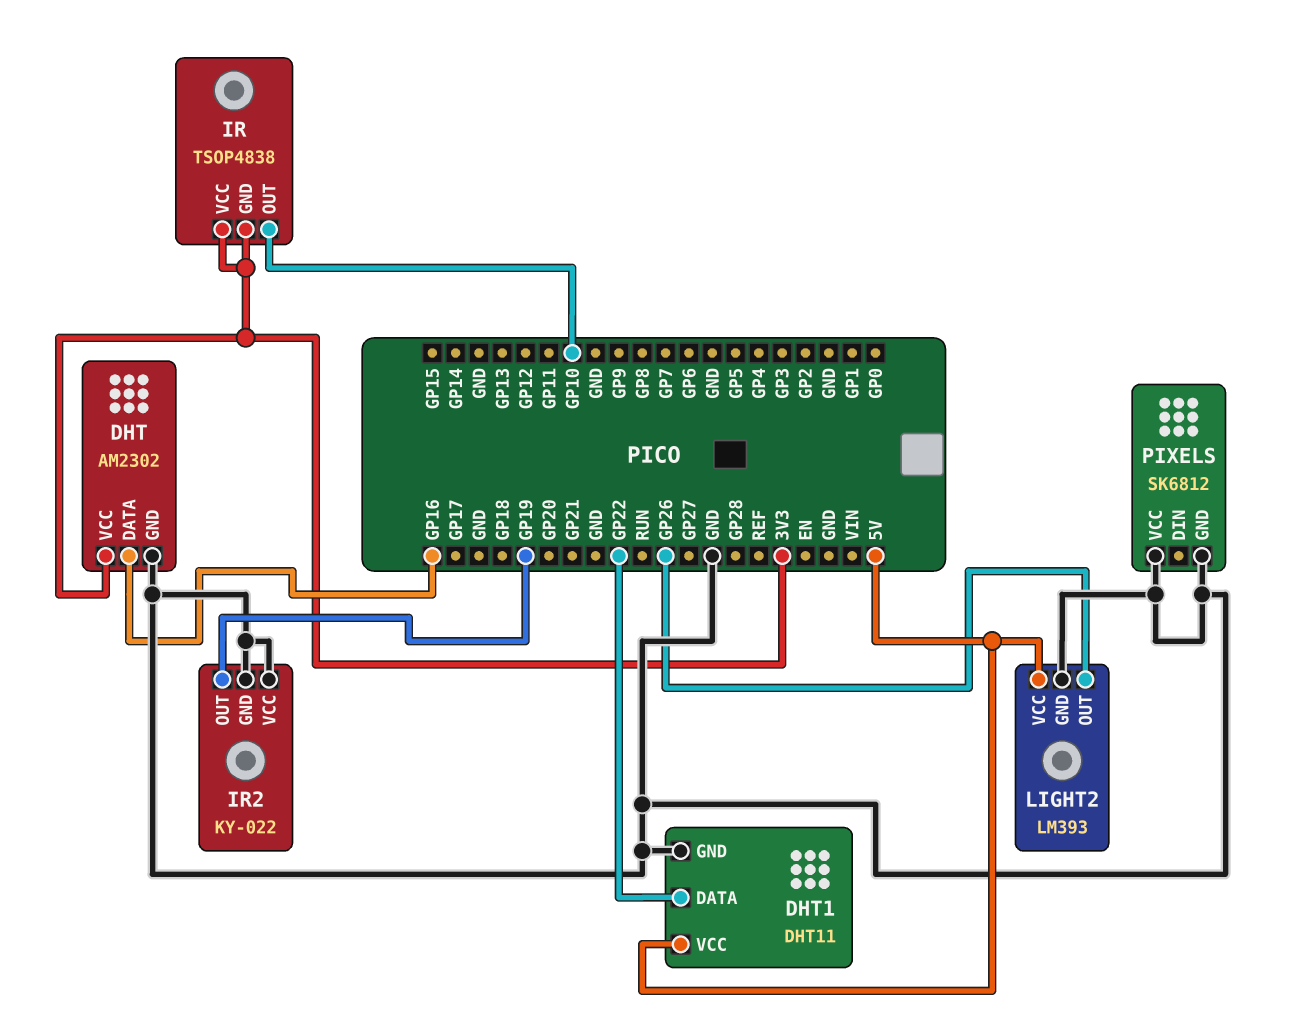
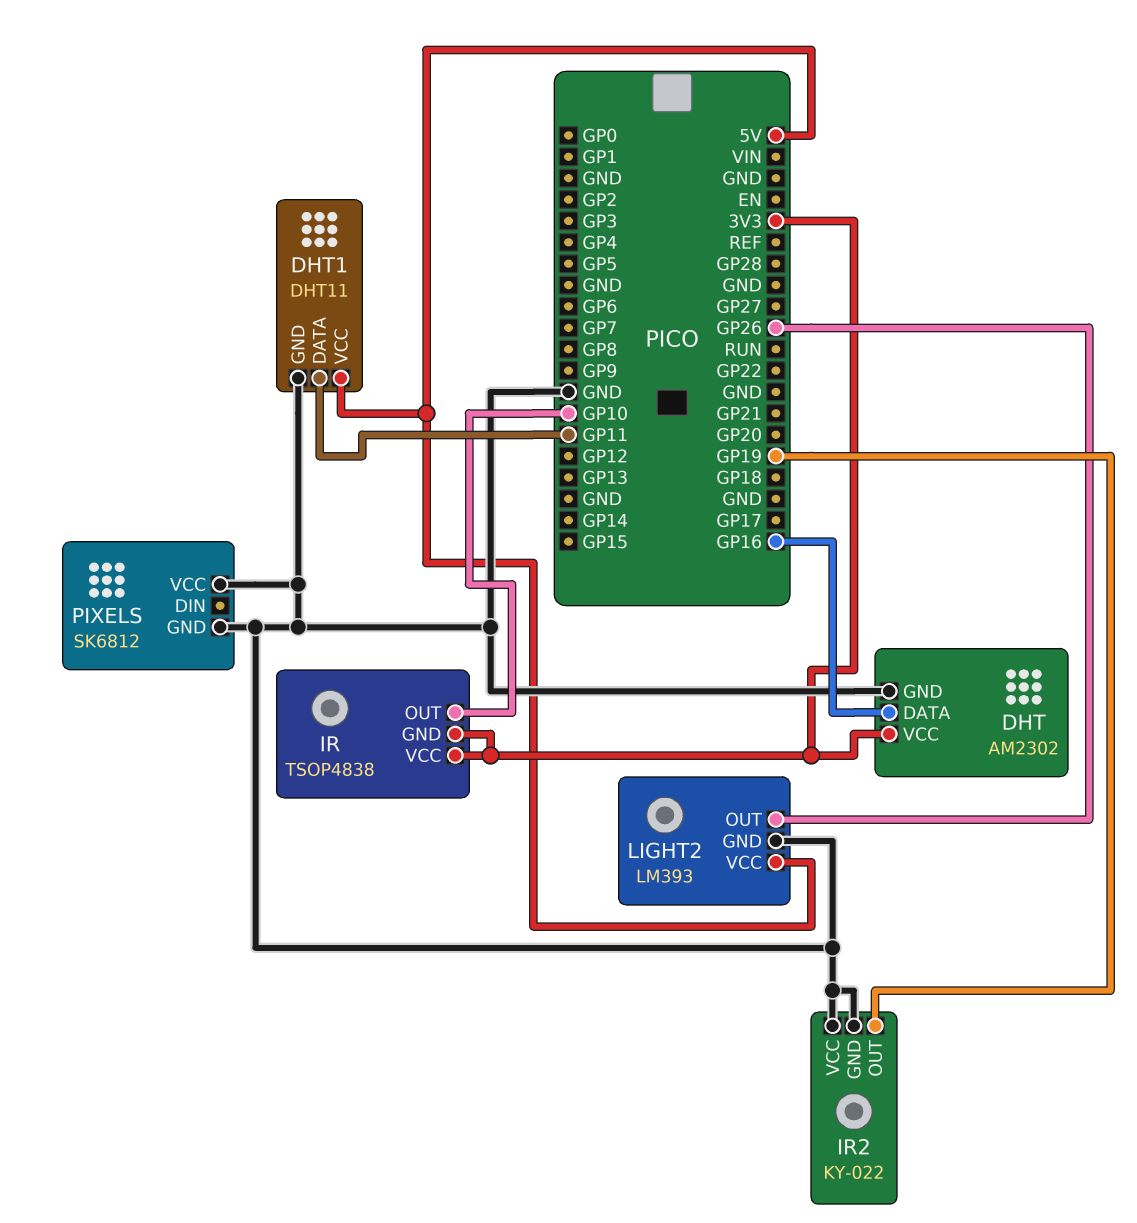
DHT1 pin DATA: GP22 -> GP11

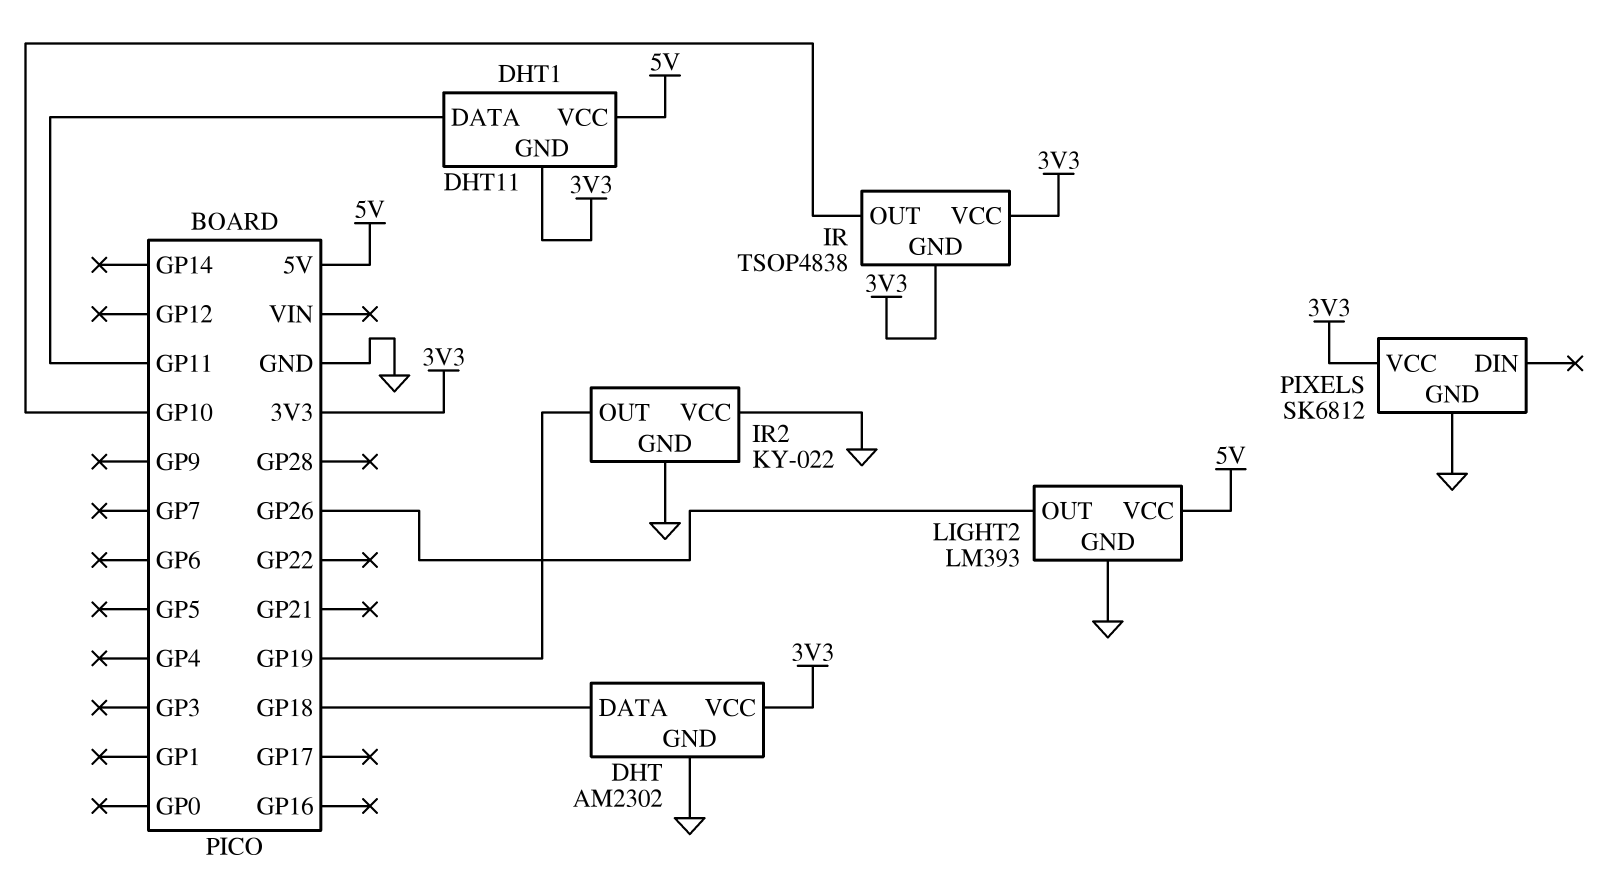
DHT pin DATA: GP16 -> GP18
DHT1 pin GND: GND -> 3V3
PIXELS pin VCC: GND -> 3V3

